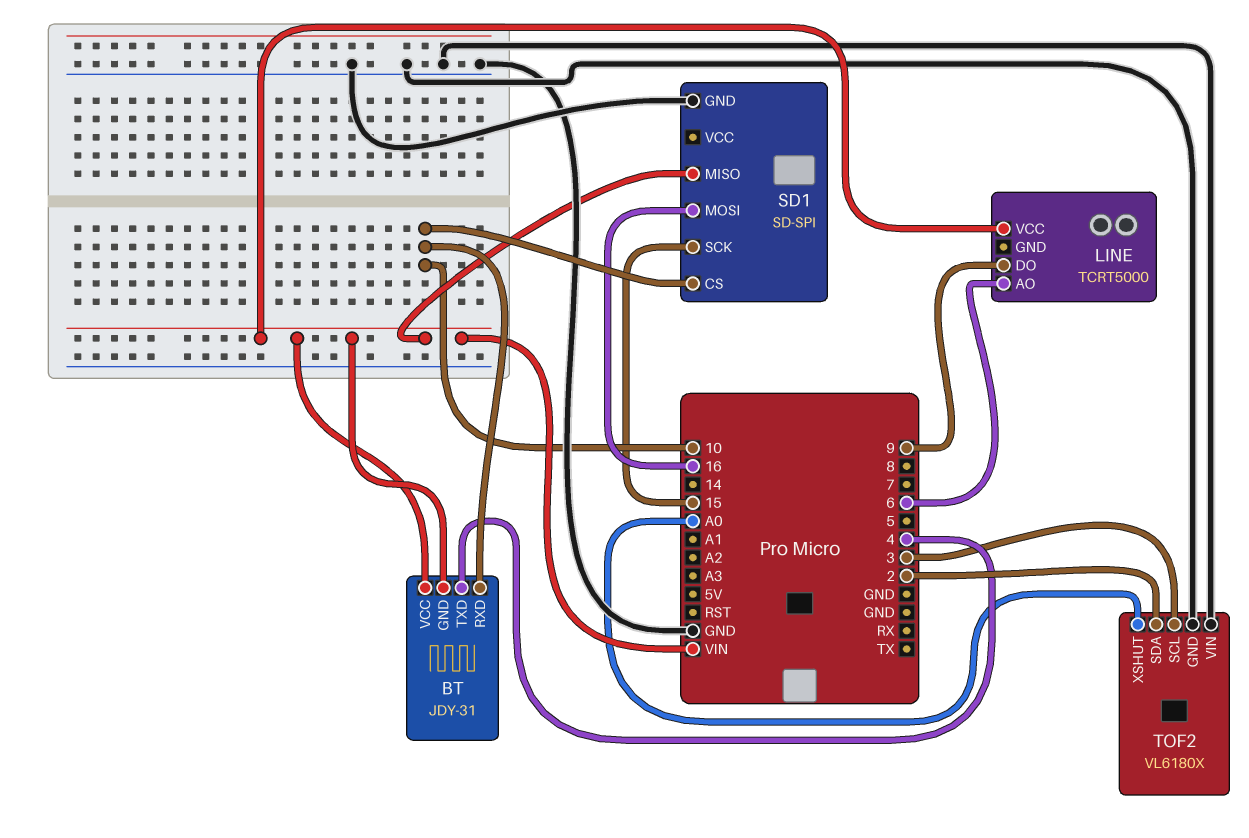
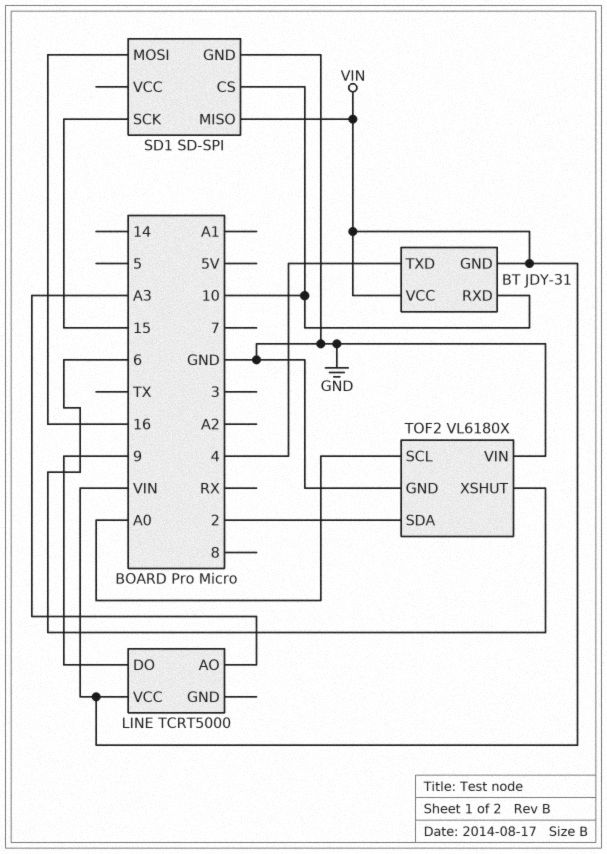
LINE pin AO: 6 -> A3
TOF2 pin SCL: 3 -> A0
TOF2 pin XSHUT: A0 -> 6

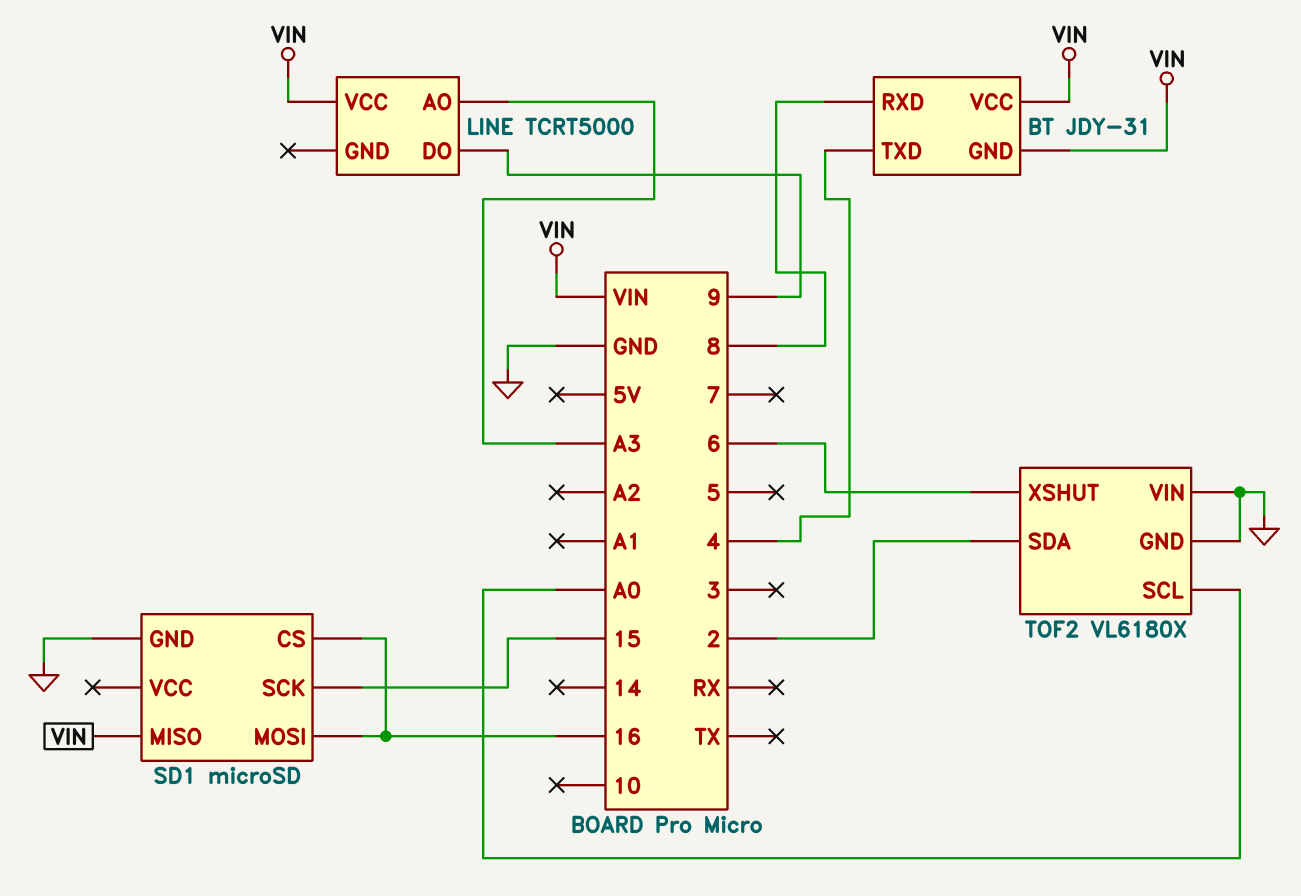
BT pin RXD: 10 -> 8
SD1: SD-SPI -> microSD
SD1 pin CS: 10 -> 16

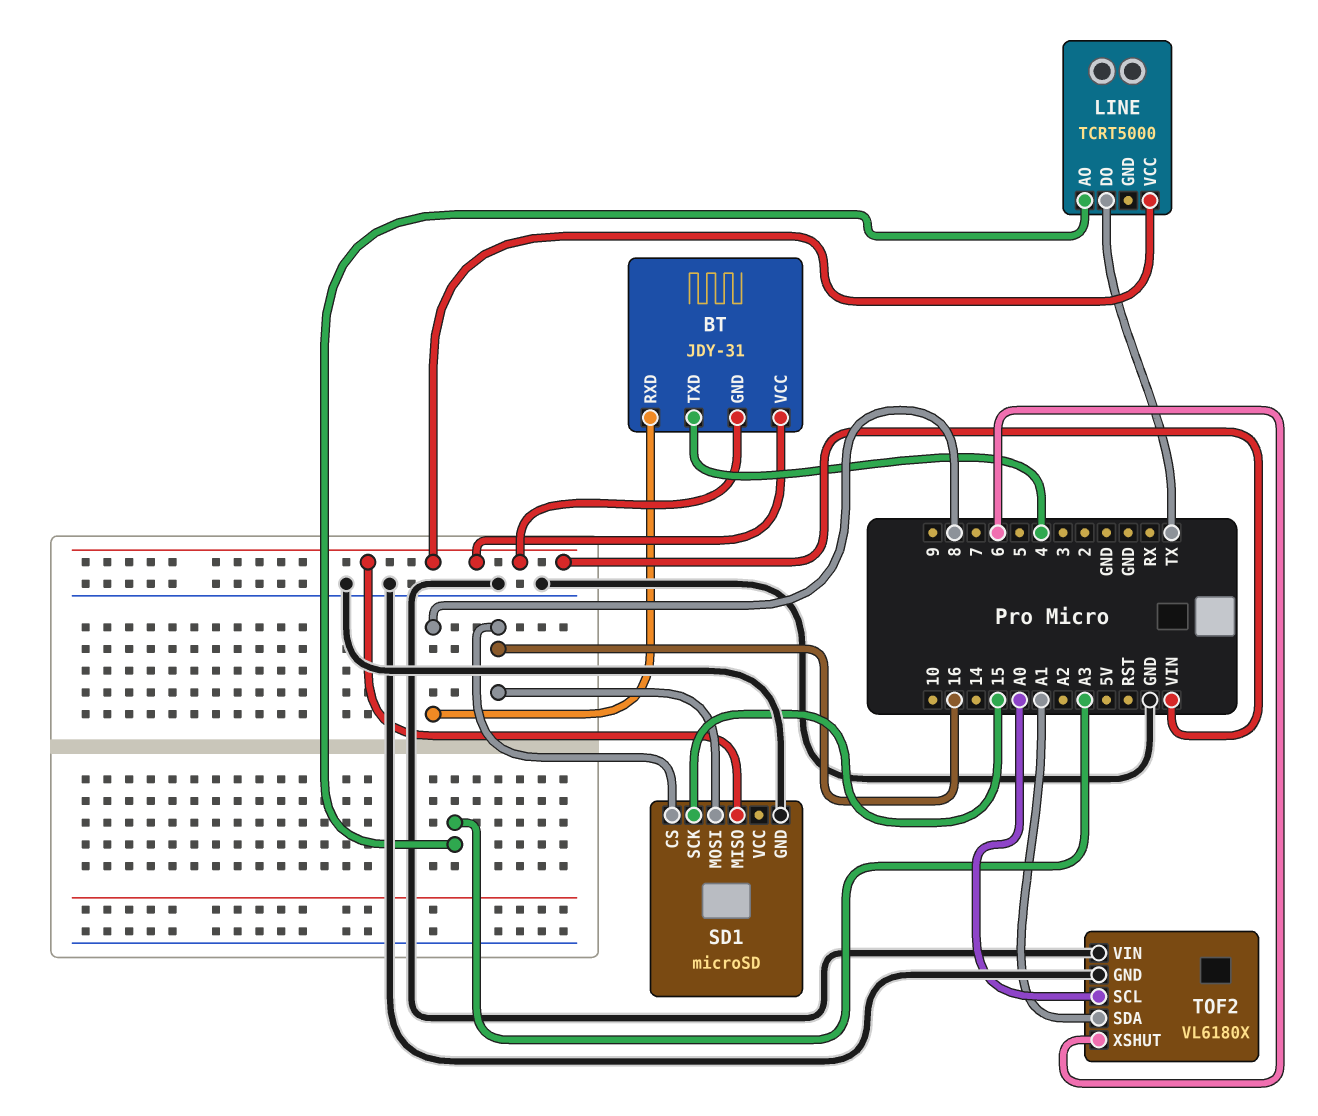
LINE pin DO: 9 -> TX
TOF2 pin SDA: 2 -> A1

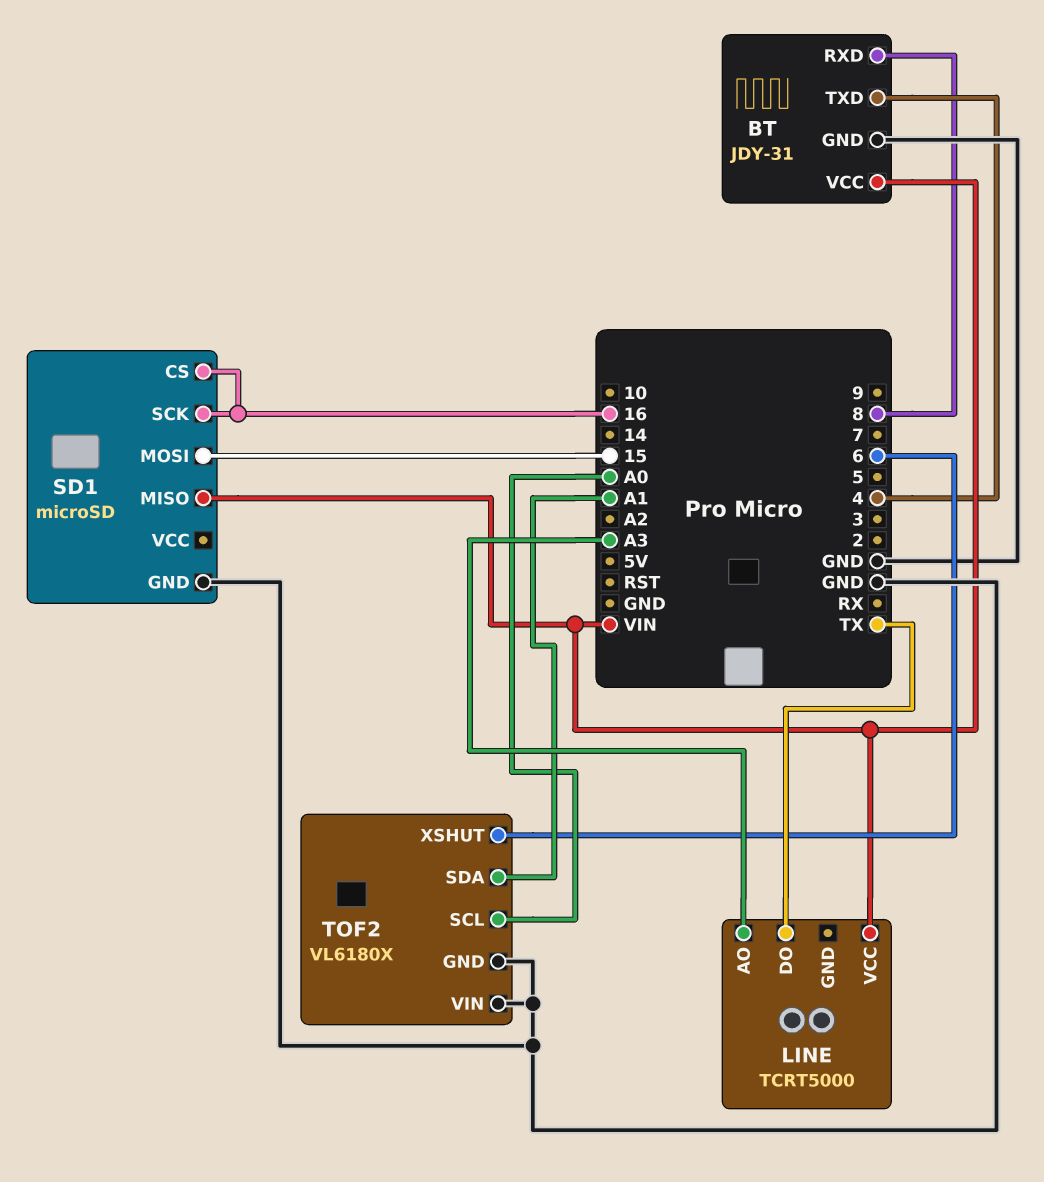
BT pin GND: VIN -> GND
SD1 pin MOSI: 16 -> 15
SD1 pin SCK: 15 -> 16

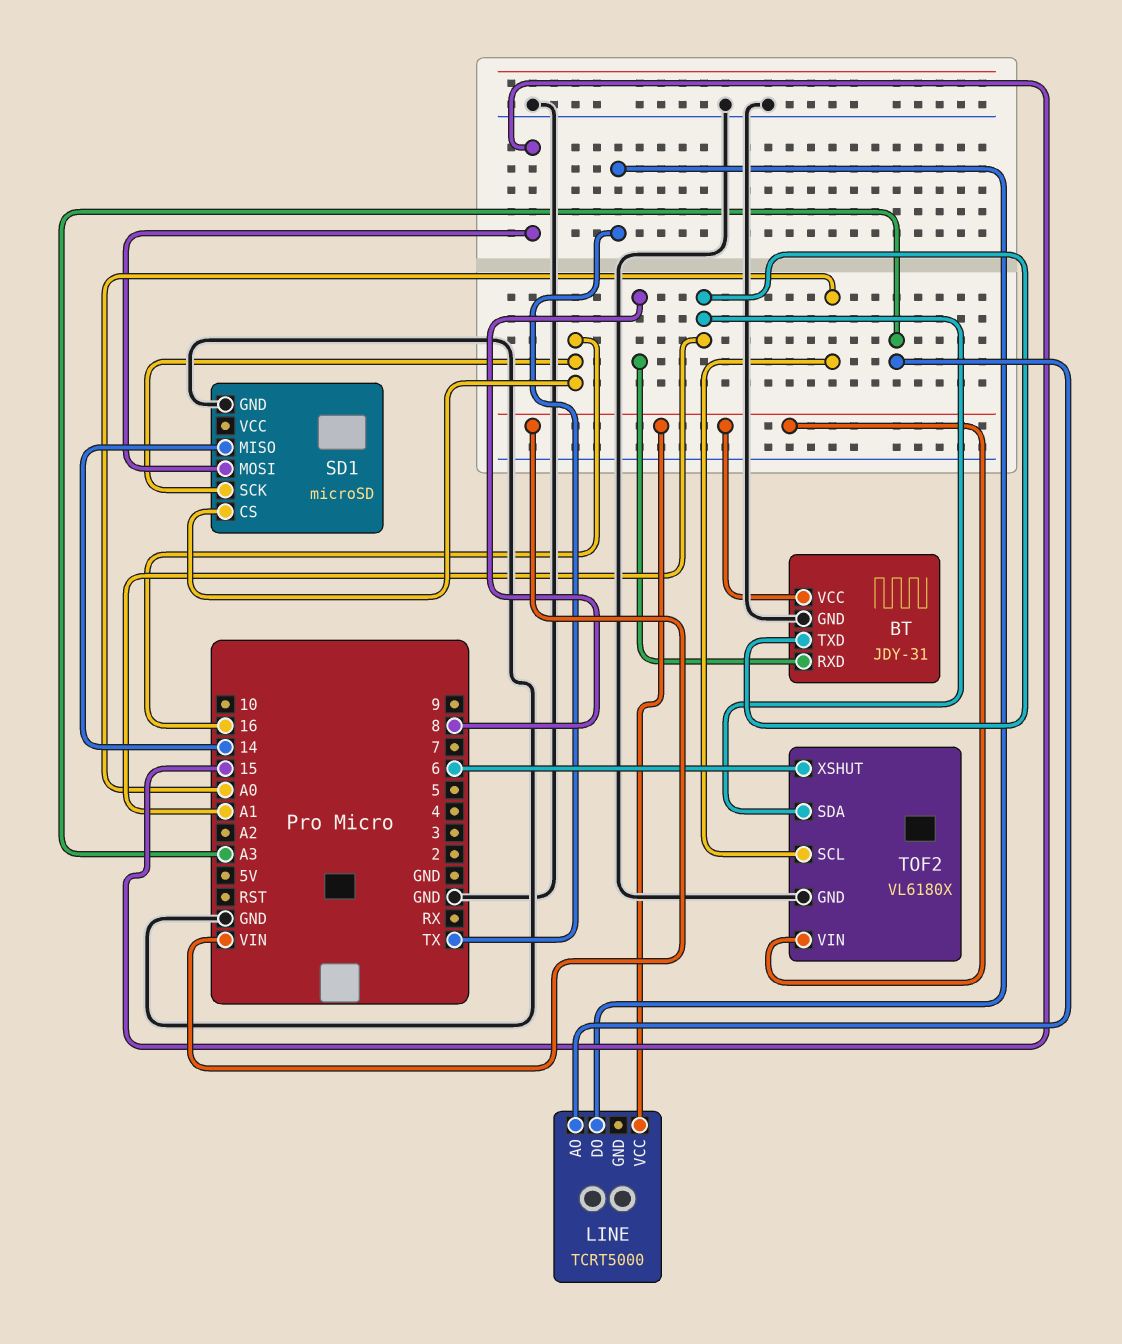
BT pin TXD: 4 -> A1
SD1 pin MISO: VIN -> 14
TOF2 pin VIN: GND -> VIN

